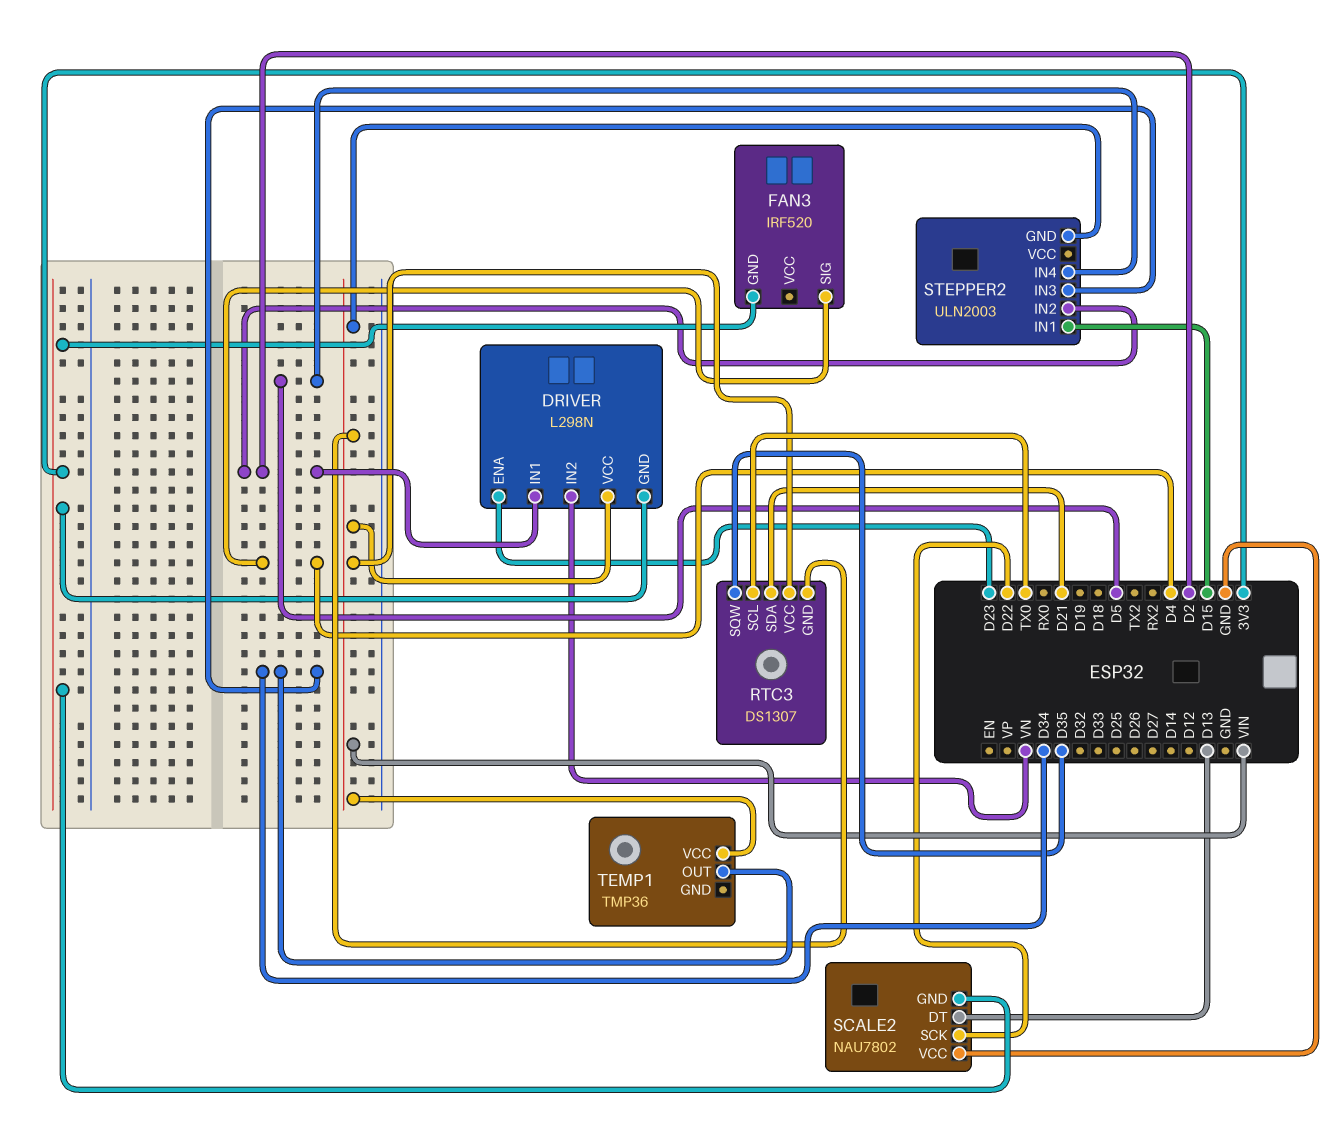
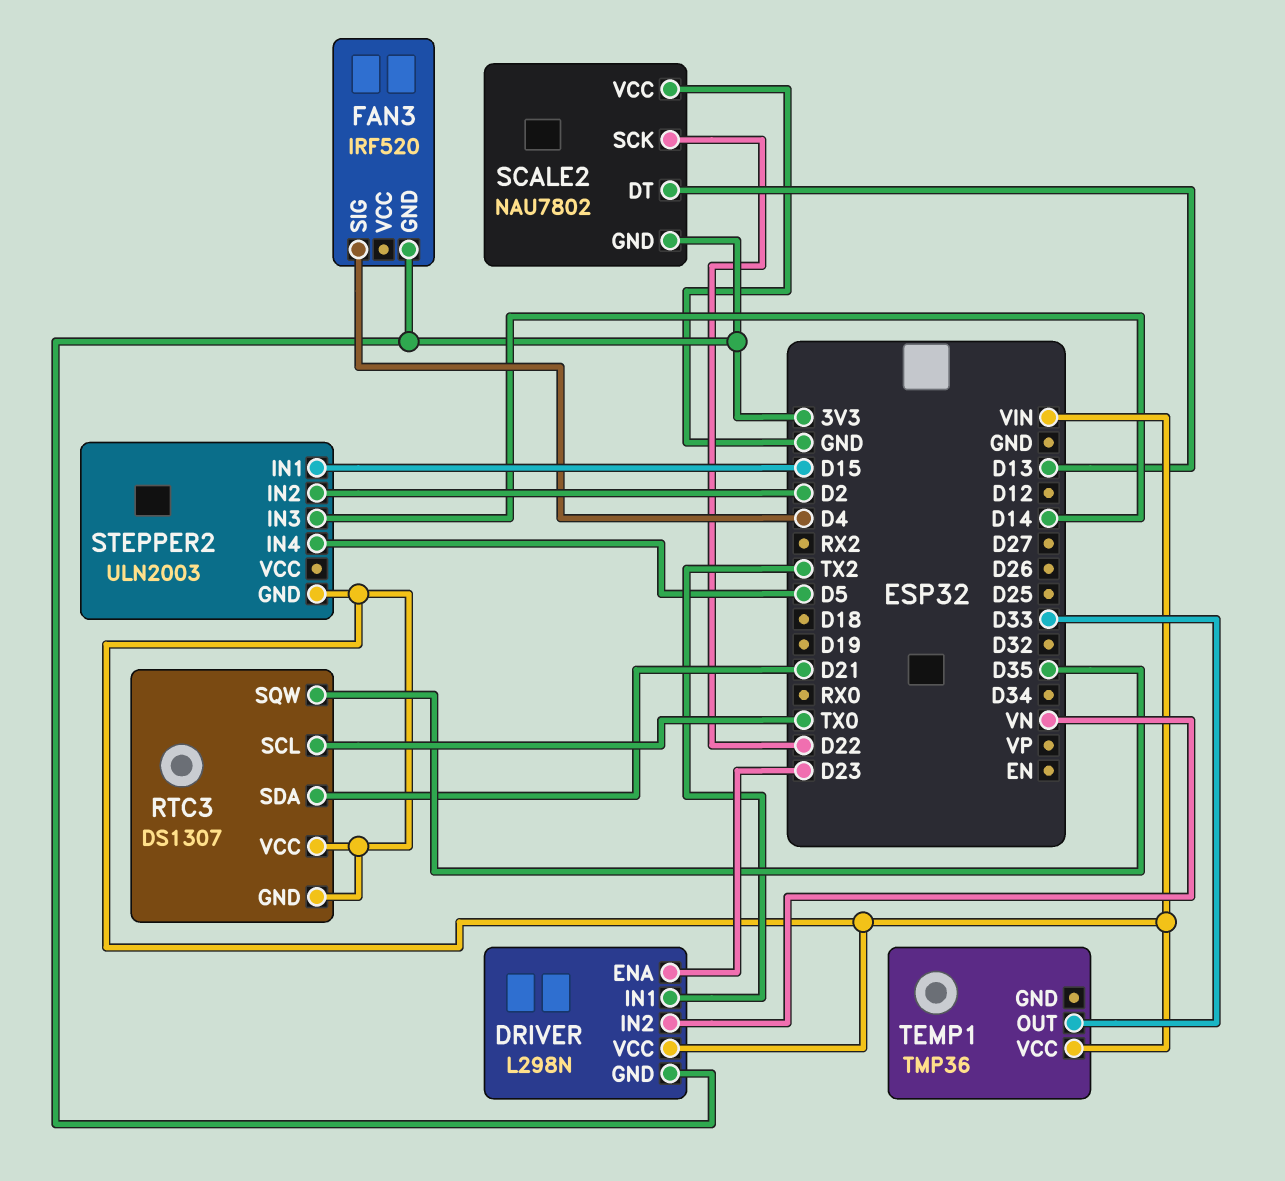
DRIVER pin IN1: D2 -> TX2
STEPPER2 pin IN3: D34 -> D14
TEMP1 pin OUT: D34 -> D33

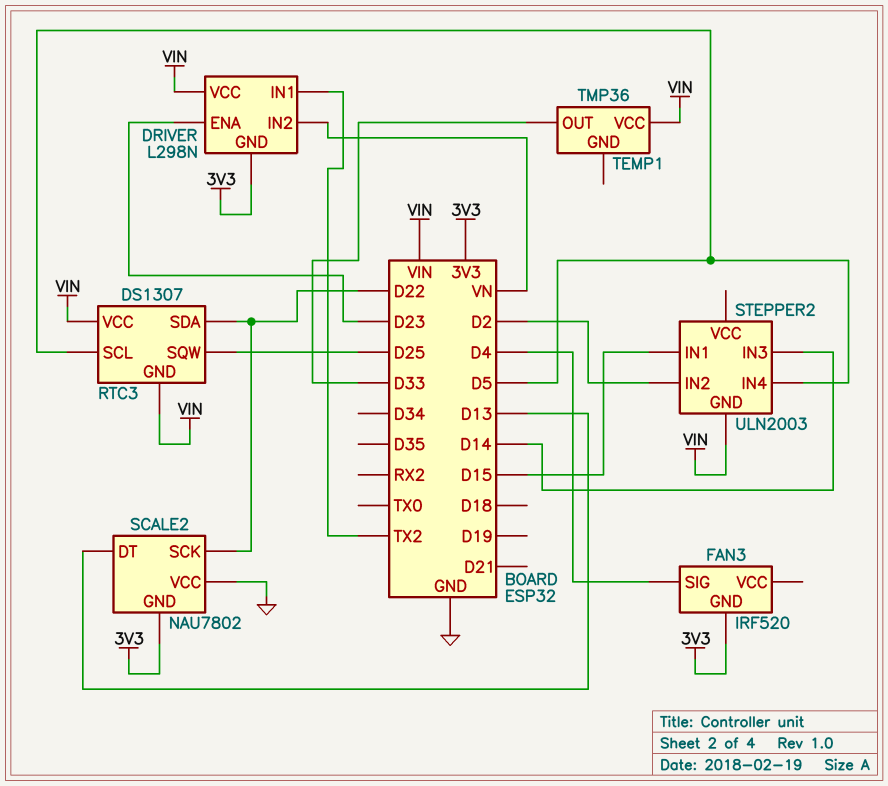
RTC3 pin SCL: TX0 -> D5
RTC3 pin SDA: D21 -> D22
RTC3 pin SQW: D35 -> D25

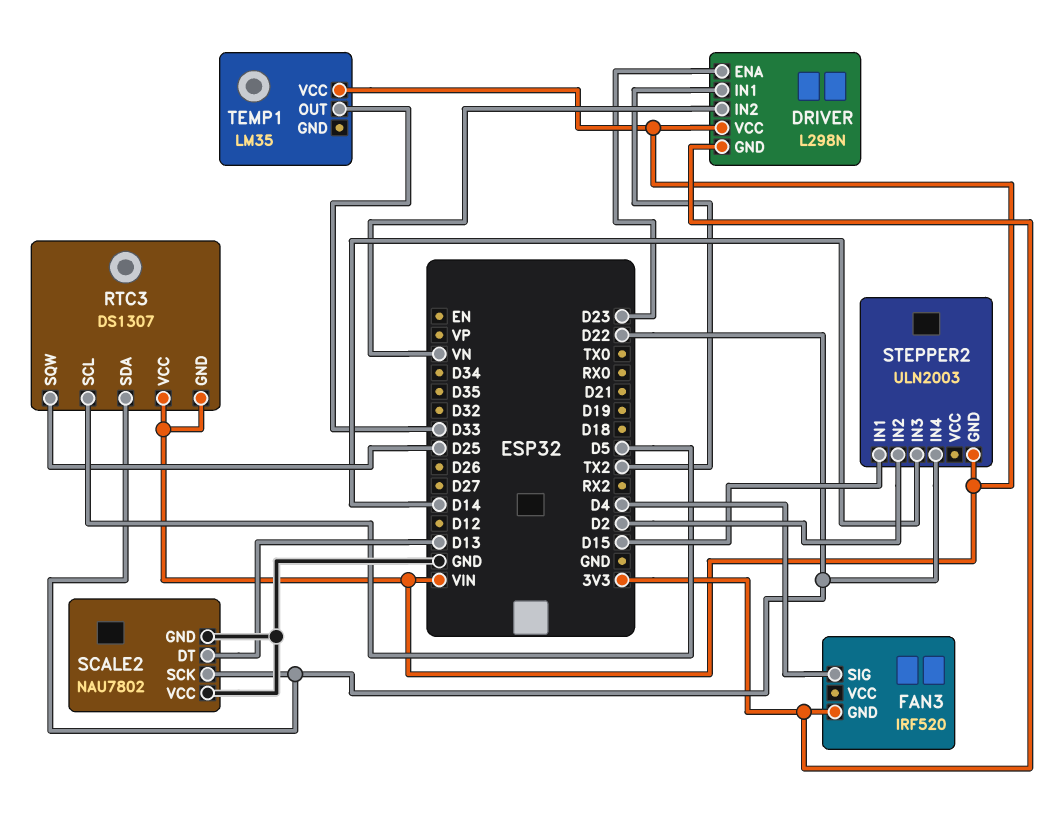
SCALE2 pin GND: 3V3 -> GND
STEPPER2 pin IN4: D5 -> D22
TEMP1: TMP36 -> LM35

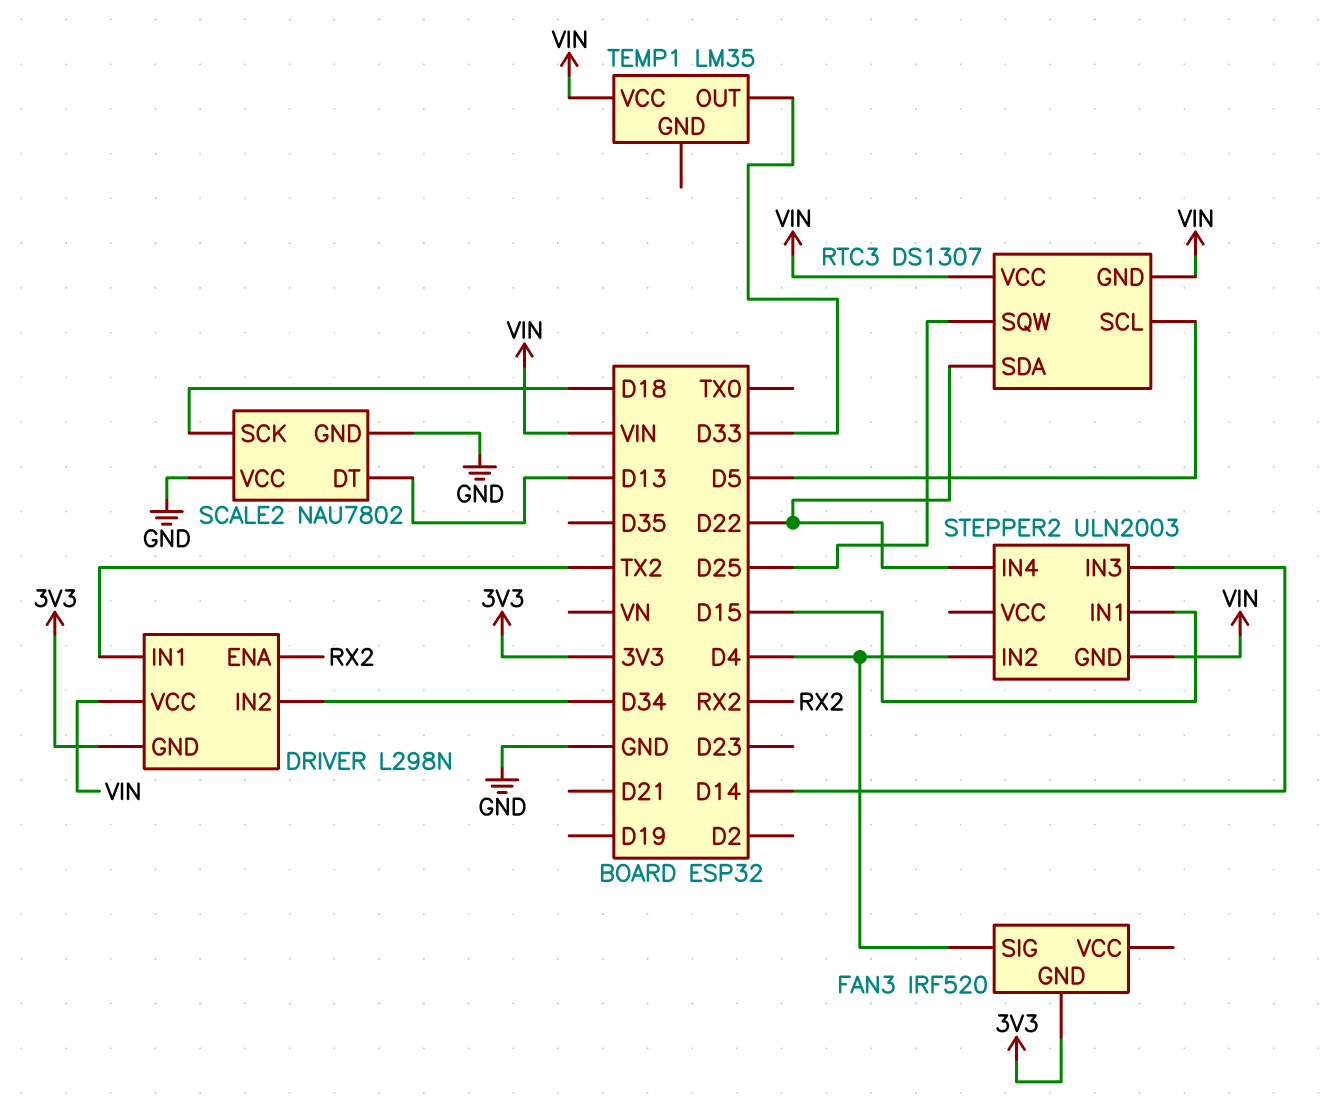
DRIVER pin ENA: D23 -> RX2
DRIVER pin IN2: VN -> D34
SCALE2 pin SCK: D22 -> D18
STEPPER2 pin IN2: D2 -> D4

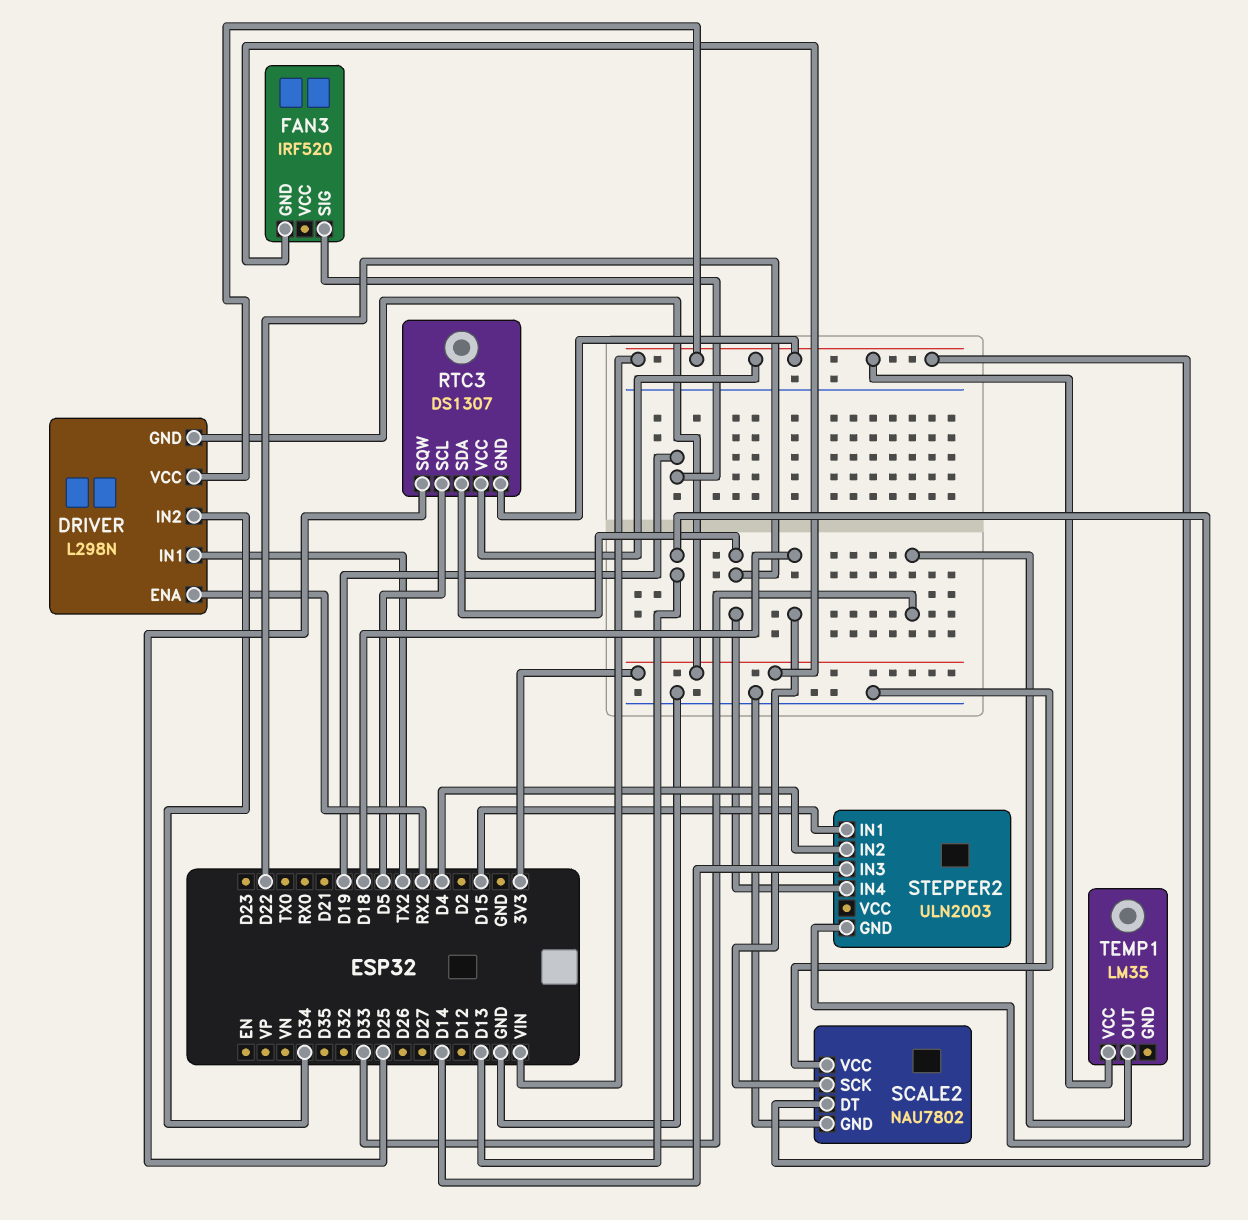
FAN3 pin SIG: D4 -> D19

